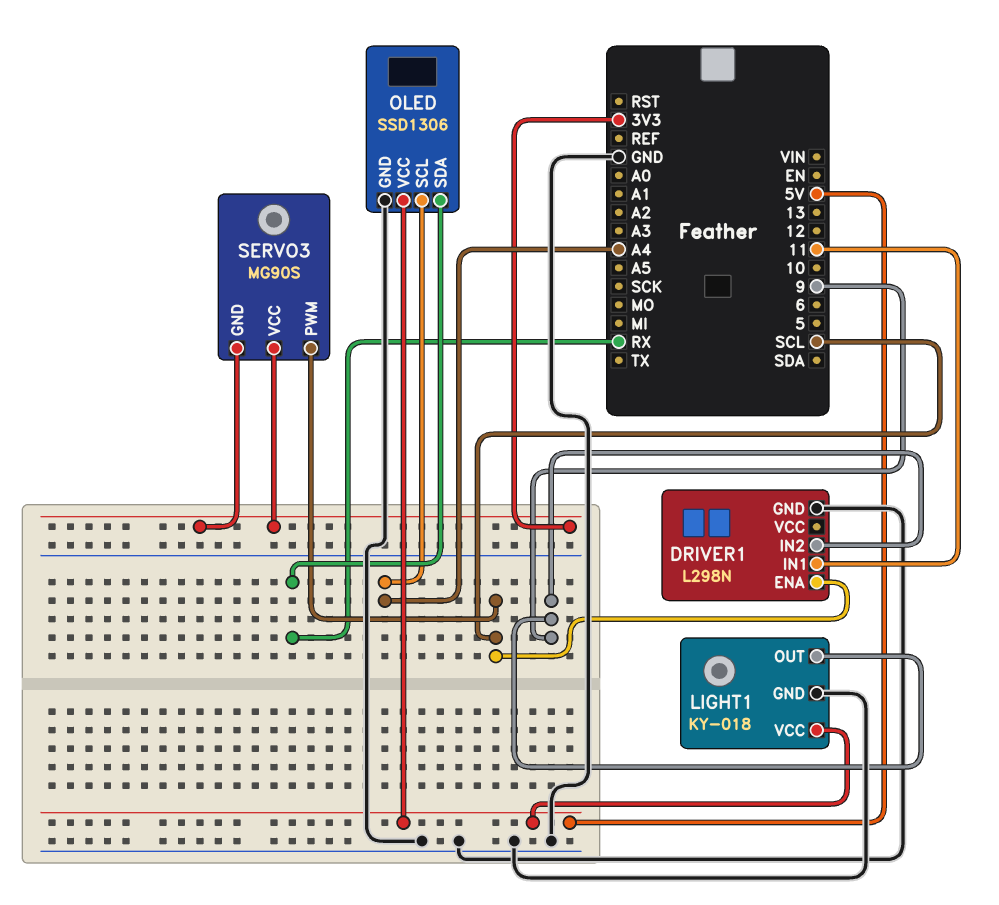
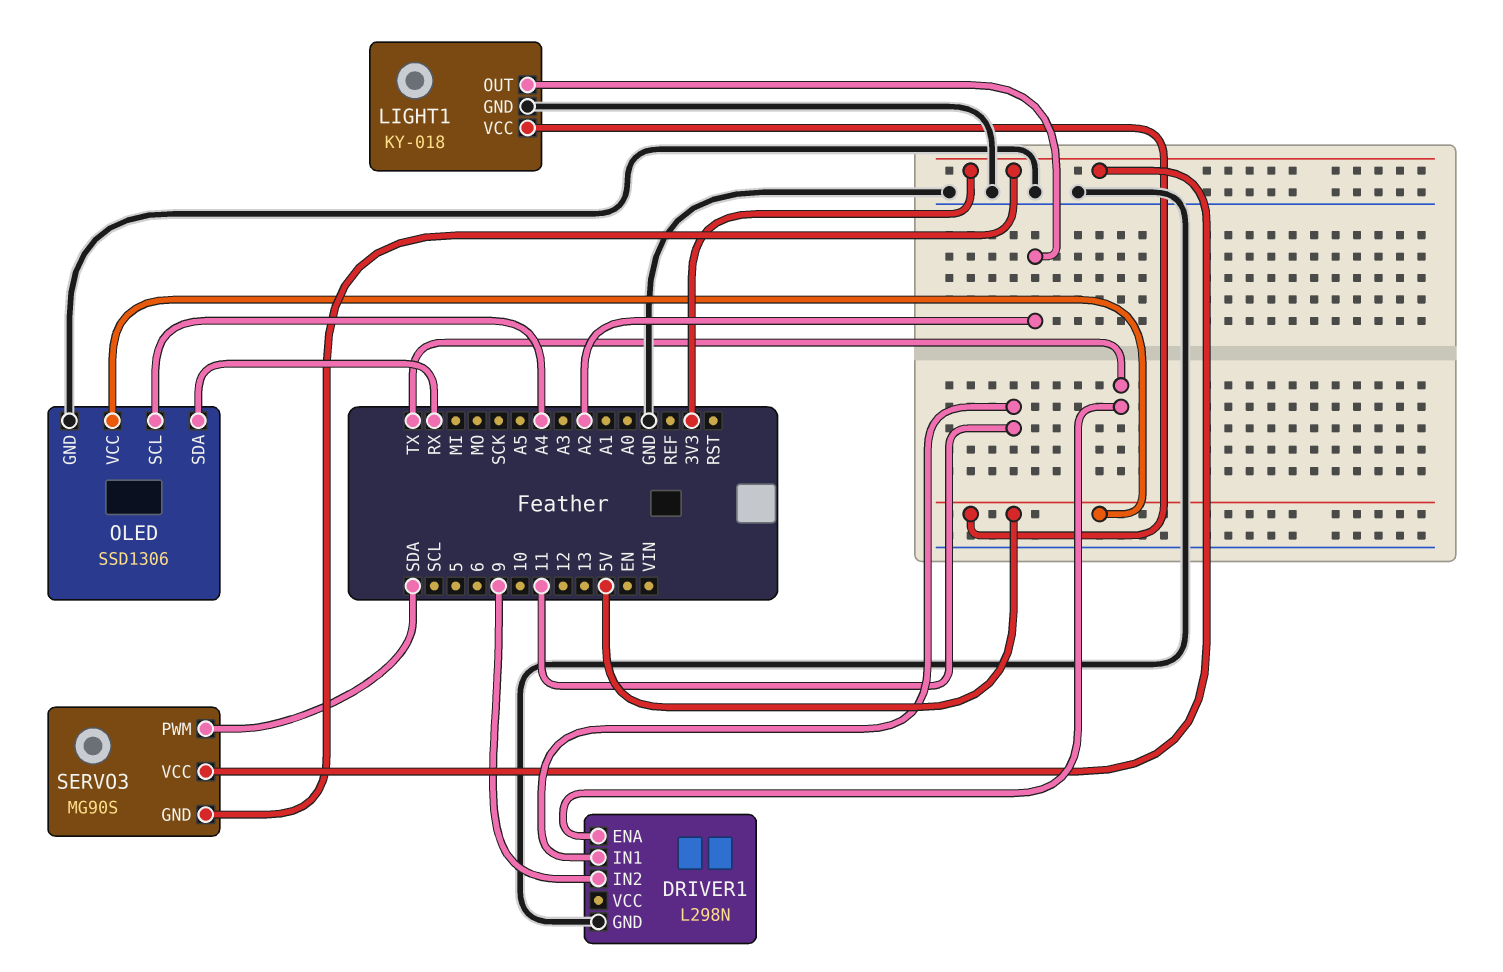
DRIVER1 pin ENA: SCL -> TX
LIGHT1 pin OUT: 9 -> A2
SERVO3 pin PWM: SCL -> SDA

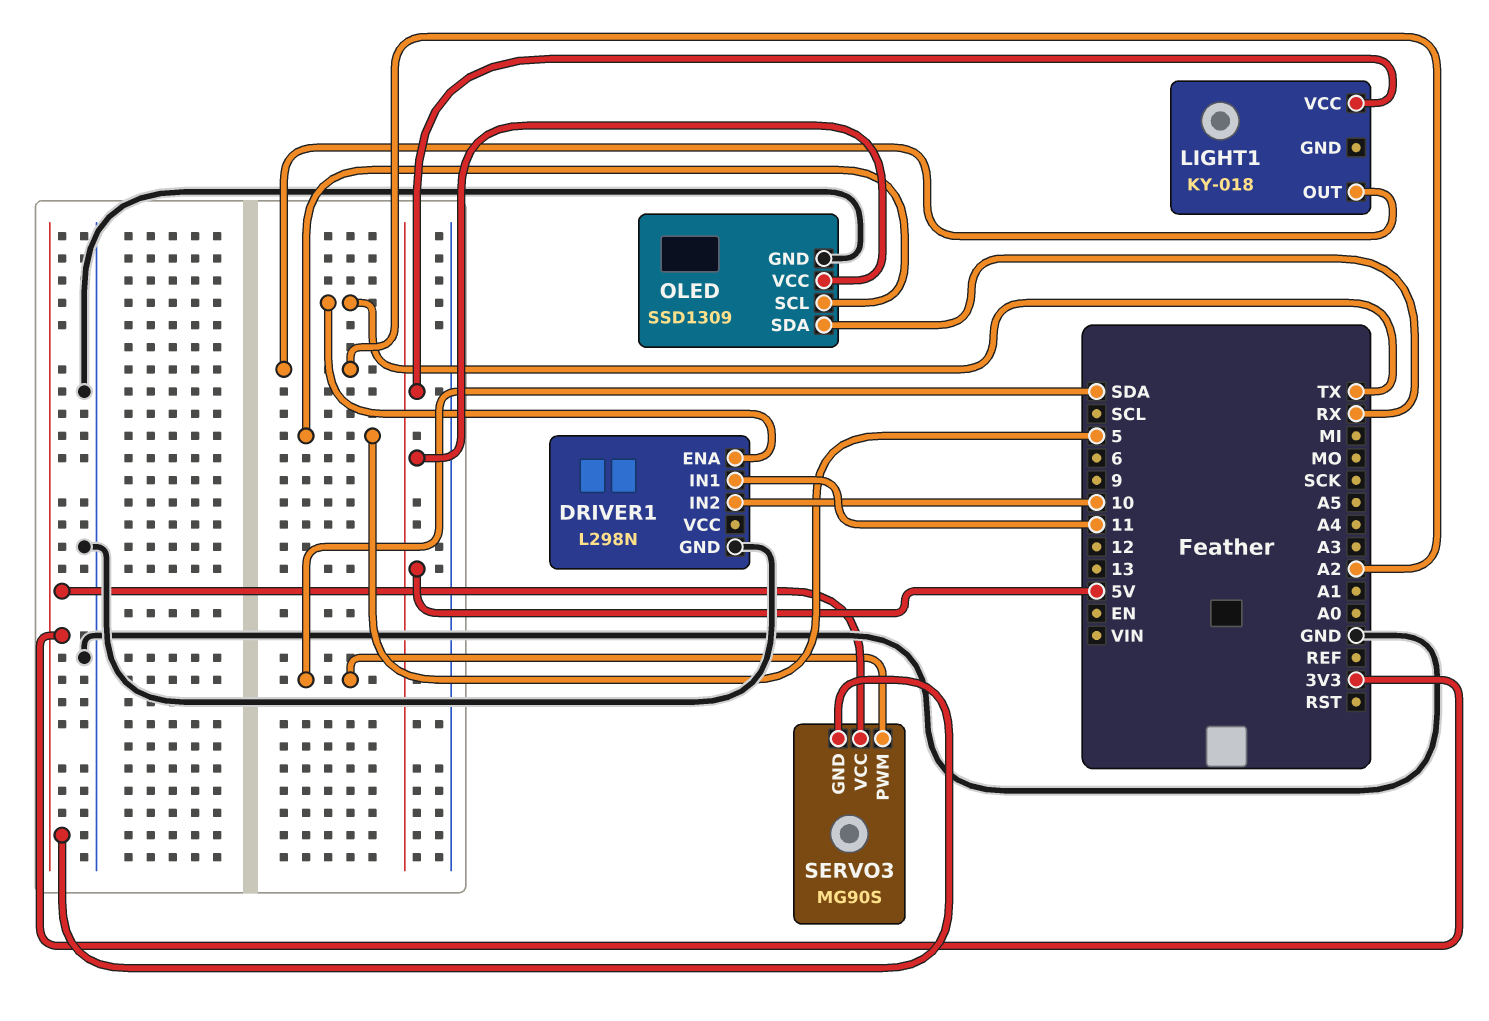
DRIVER1 pin IN2: 9 -> 10
LIGHT1 pin GND: GND -> none
OLED: SSD1306 -> SSD1309
OLED pin SCL: A4 -> 5

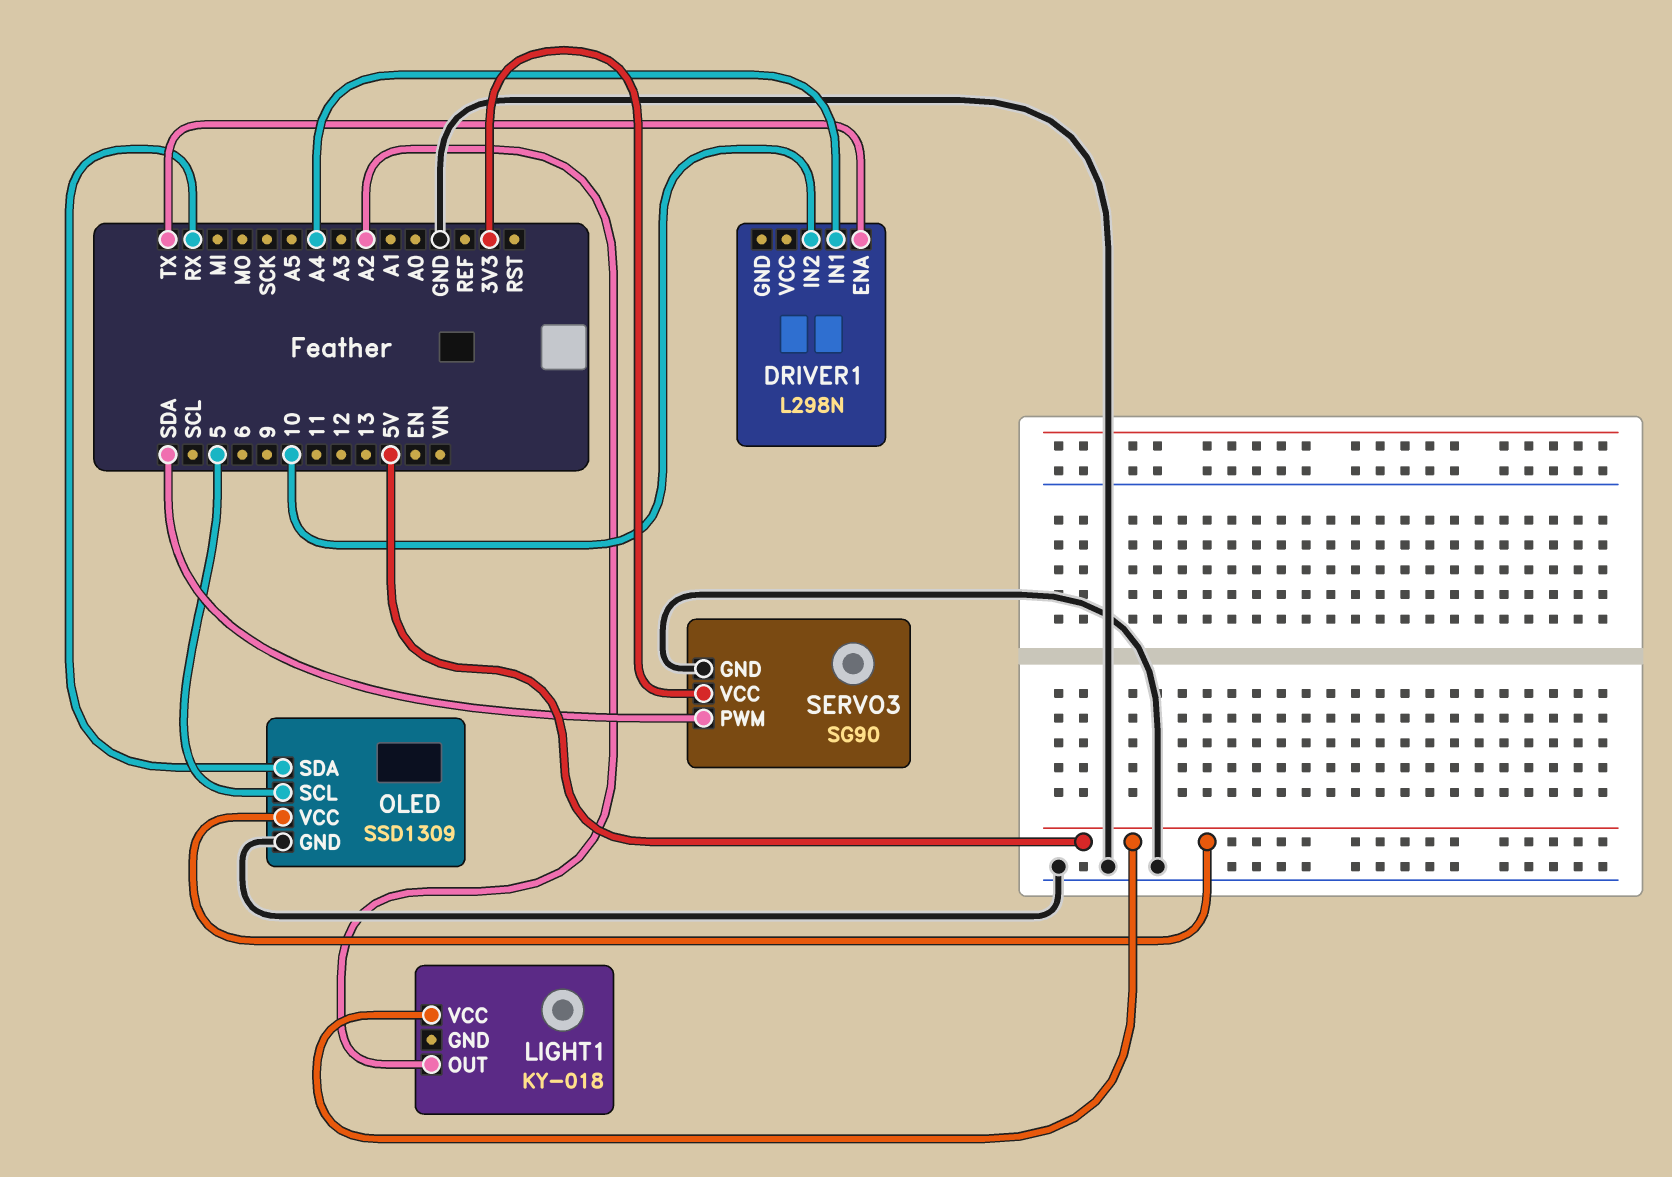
DRIVER1 pin GND: GND -> none
DRIVER1 pin IN1: 11 -> A4
SERVO3: MG90S -> SG90
SERVO3 pin GND: 3V3 -> GND

